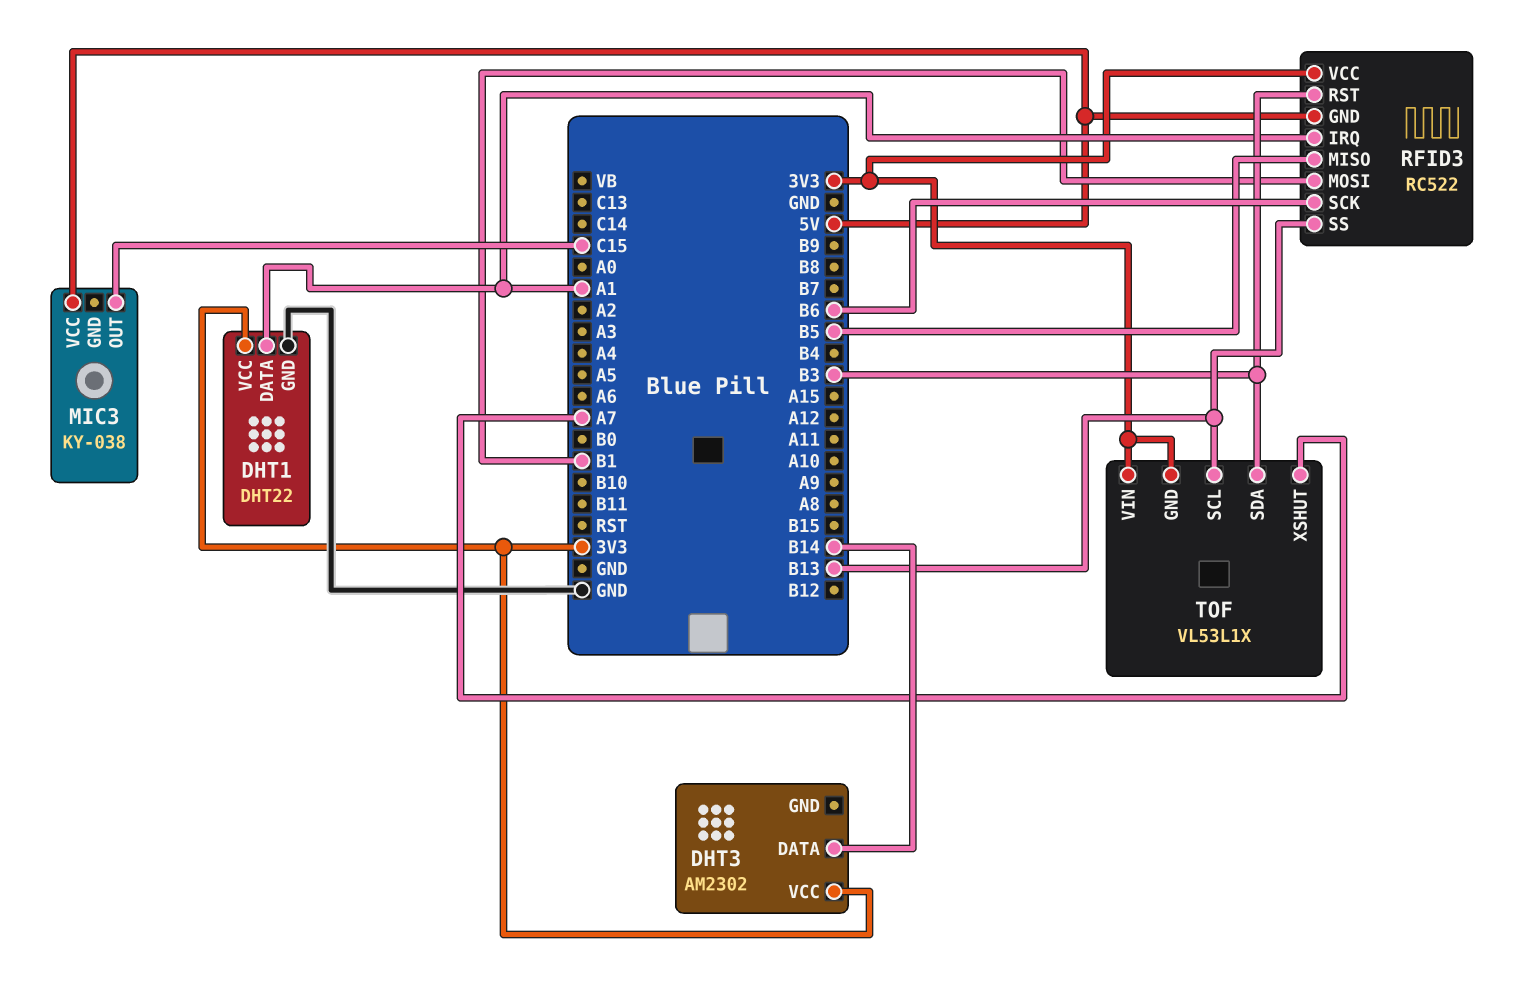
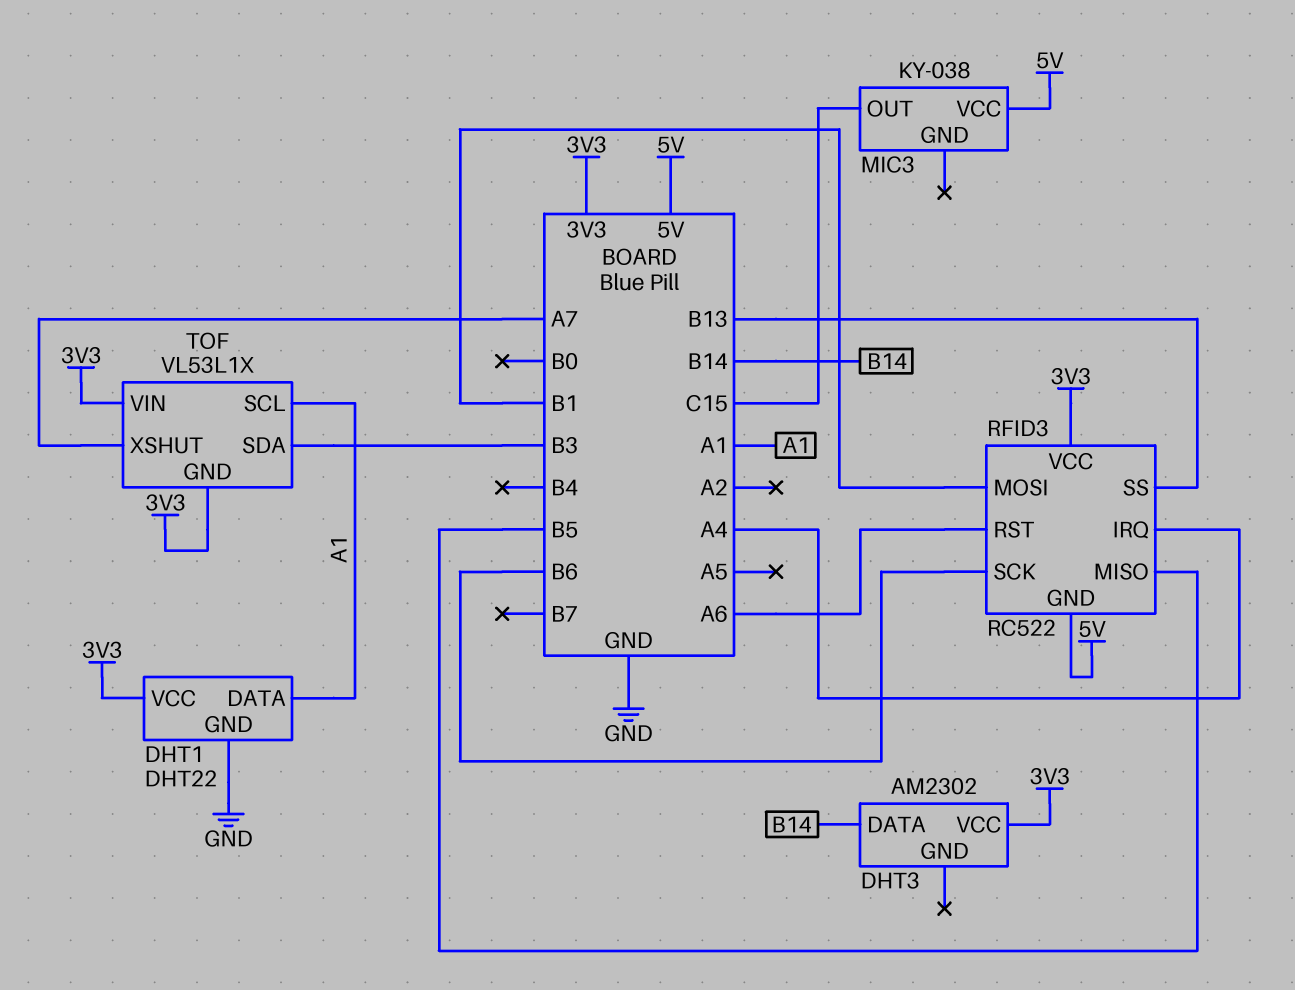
RFID3 pin IRQ: A1 -> A4
RFID3 pin RST: B3 -> A6
TOF pin SCL: B13 -> A1

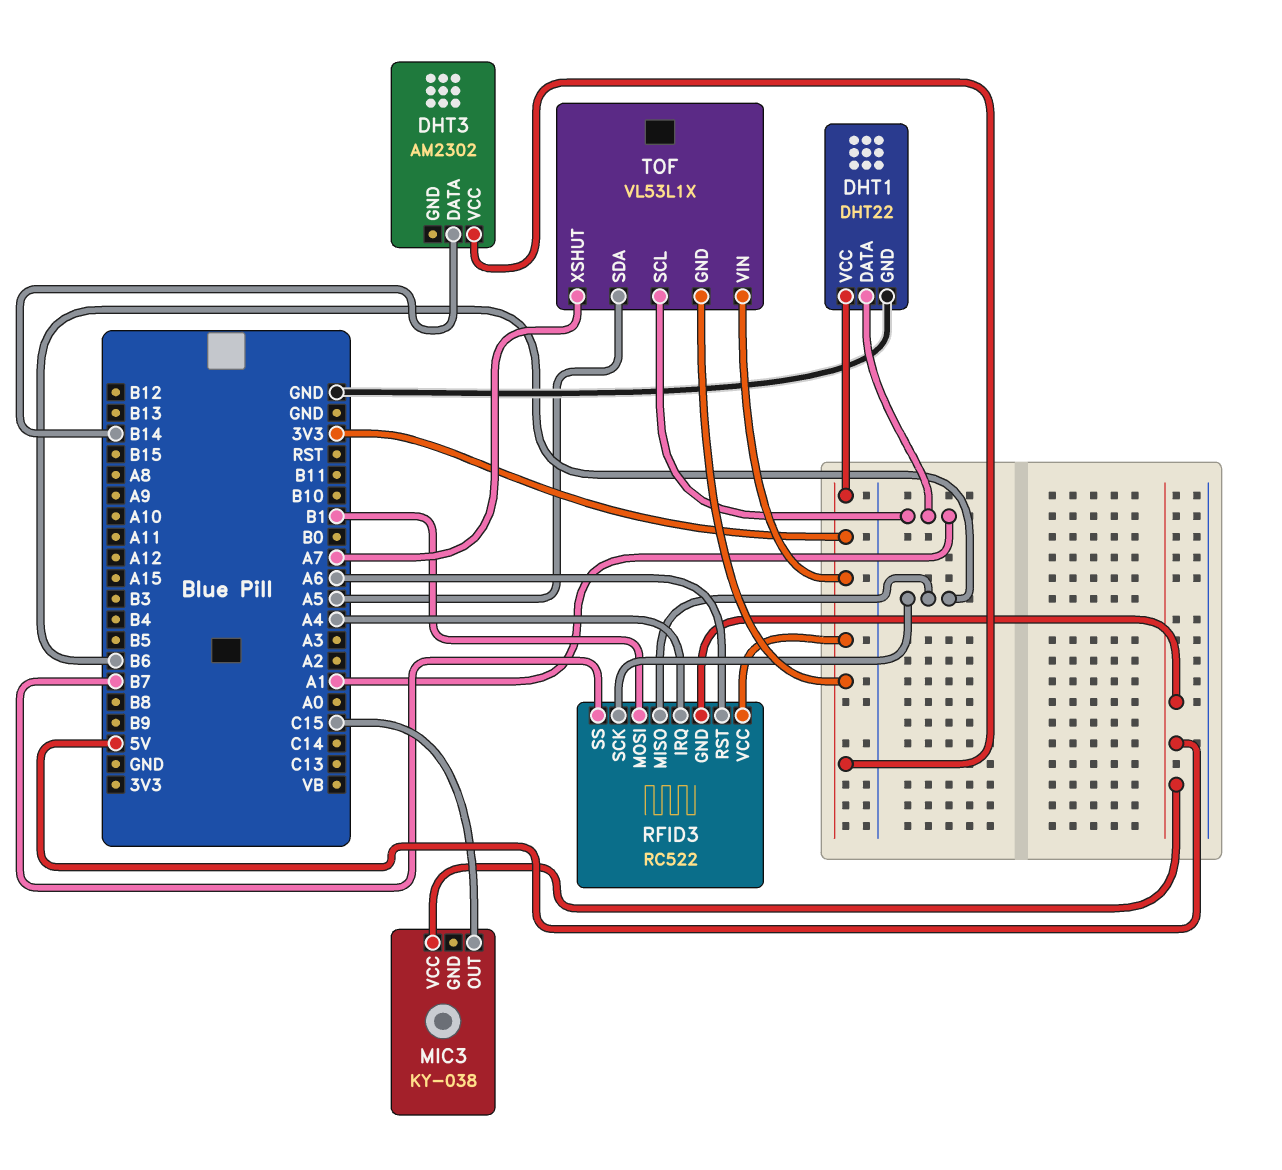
RFID3 pin MISO: B5 -> B6
RFID3 pin SS: B13 -> B7
TOF pin SDA: B3 -> A5

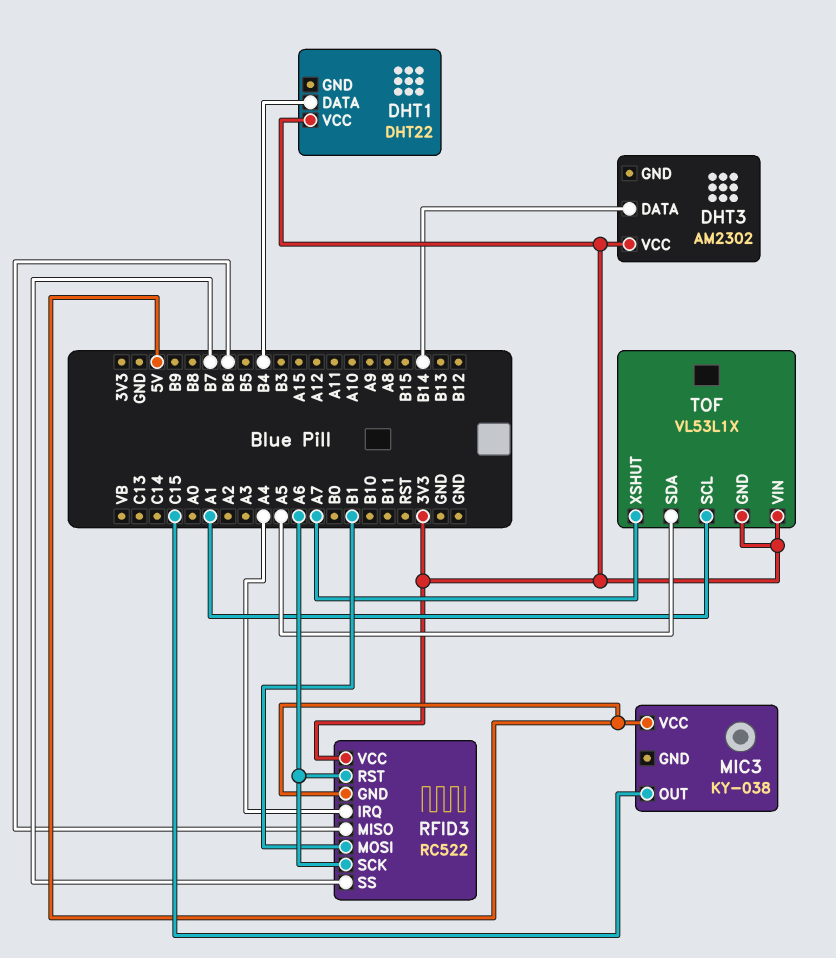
DHT1 pin DATA: A1 -> B4
DHT1 pin GND: GND -> none
RFID3 pin SCK: B6 -> A6

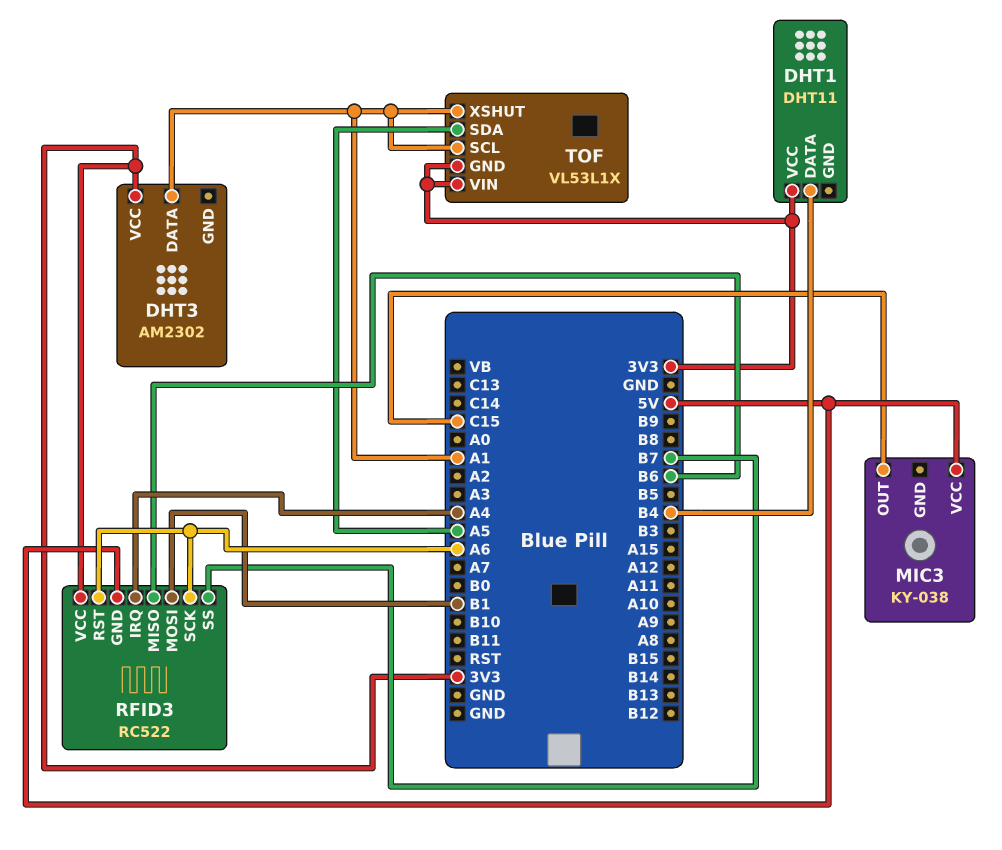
DHT1: DHT22 -> DHT11
DHT3 pin DATA: B14 -> A1
TOF pin XSHUT: A7 -> A1

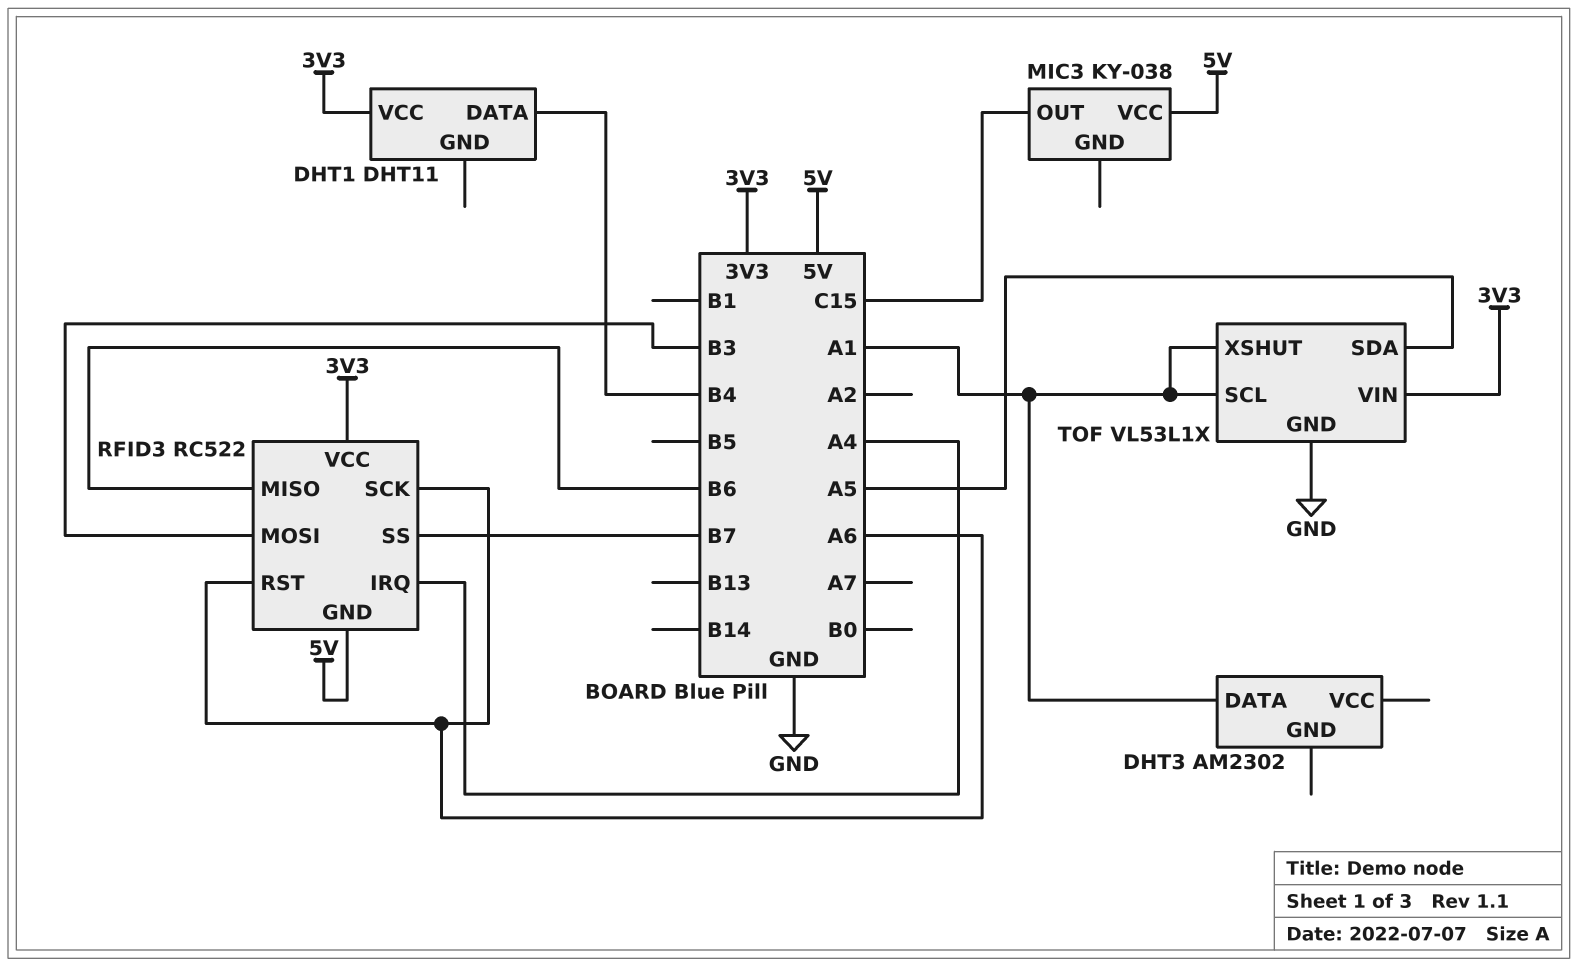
DHT3 pin VCC: 3V3 -> none
RFID3 pin MOSI: B1 -> B3
TOF pin GND: 3V3 -> GND

